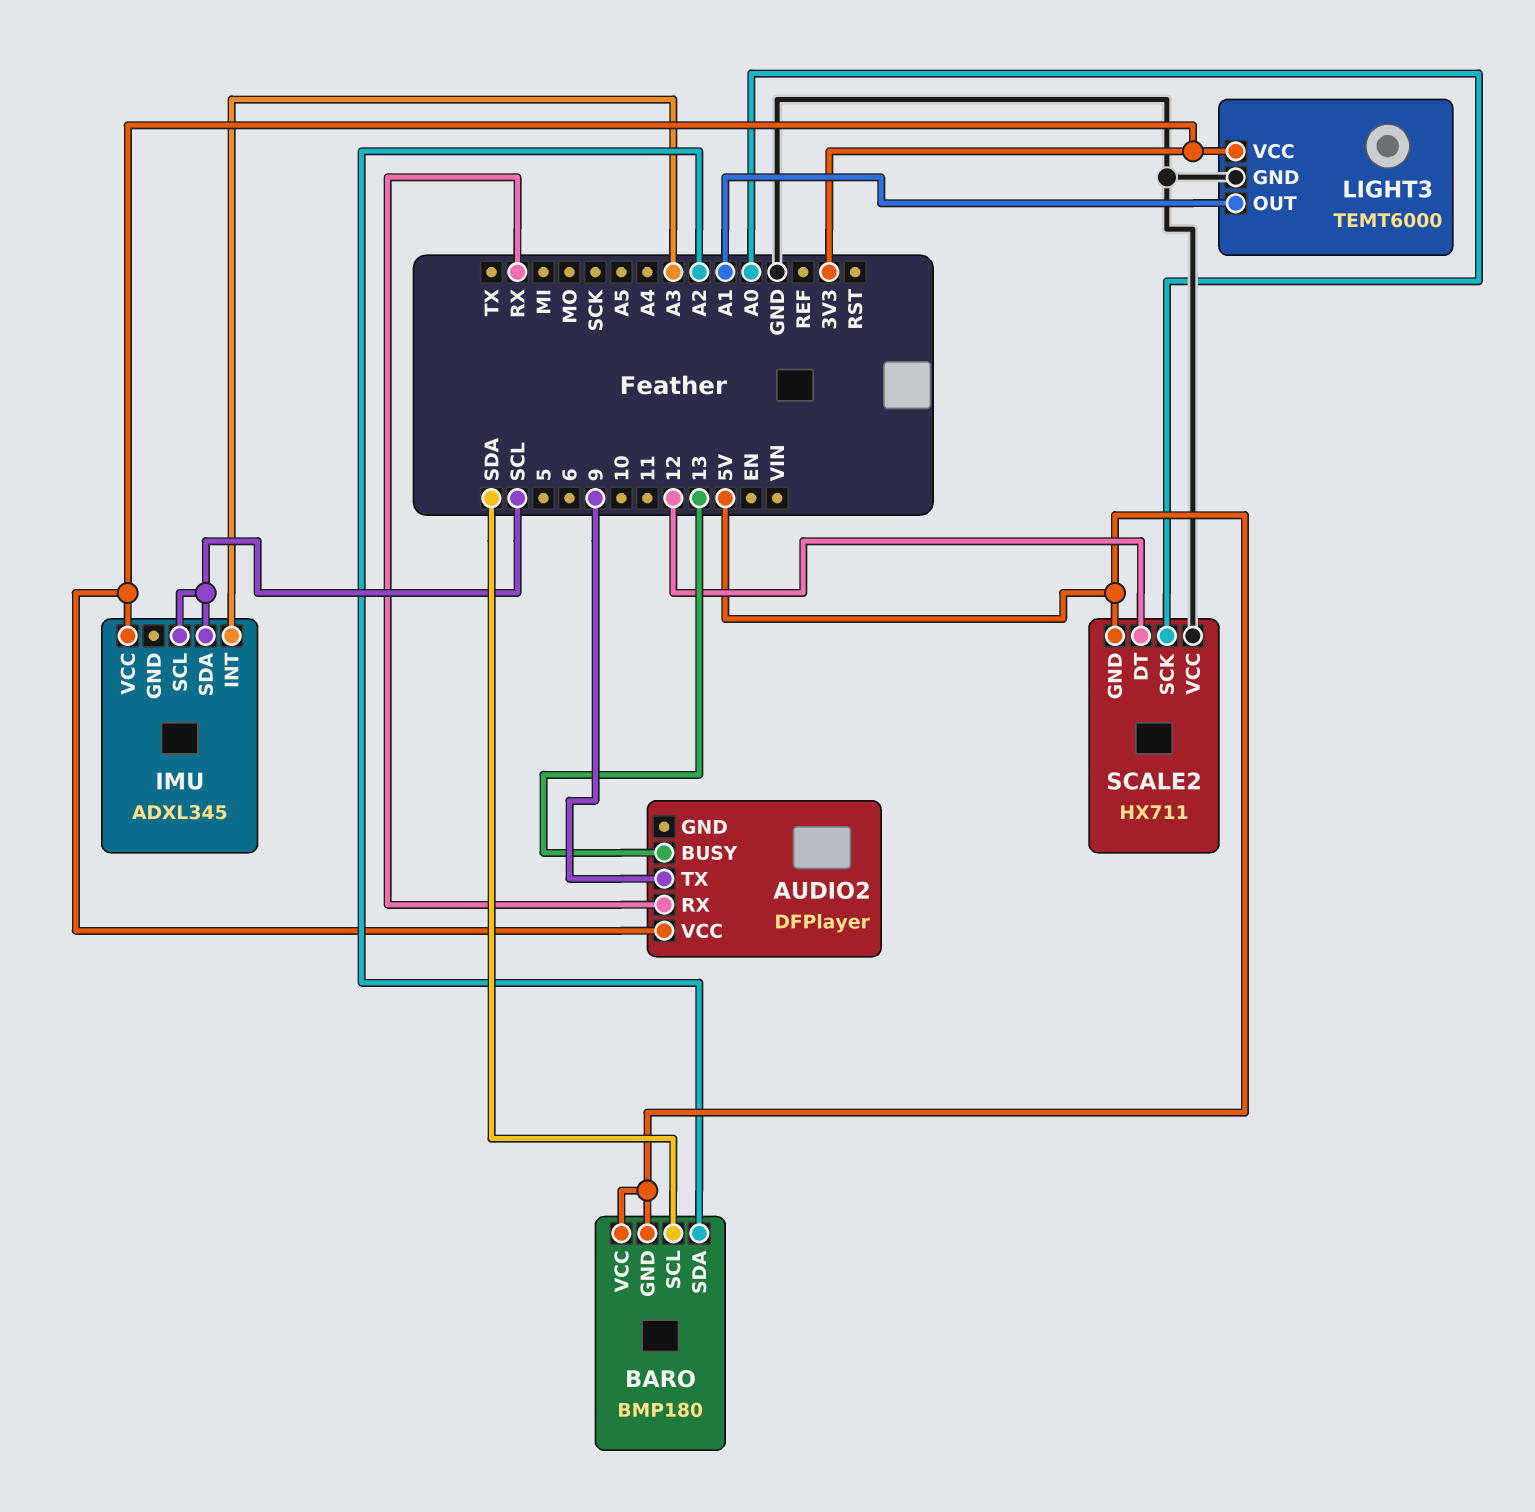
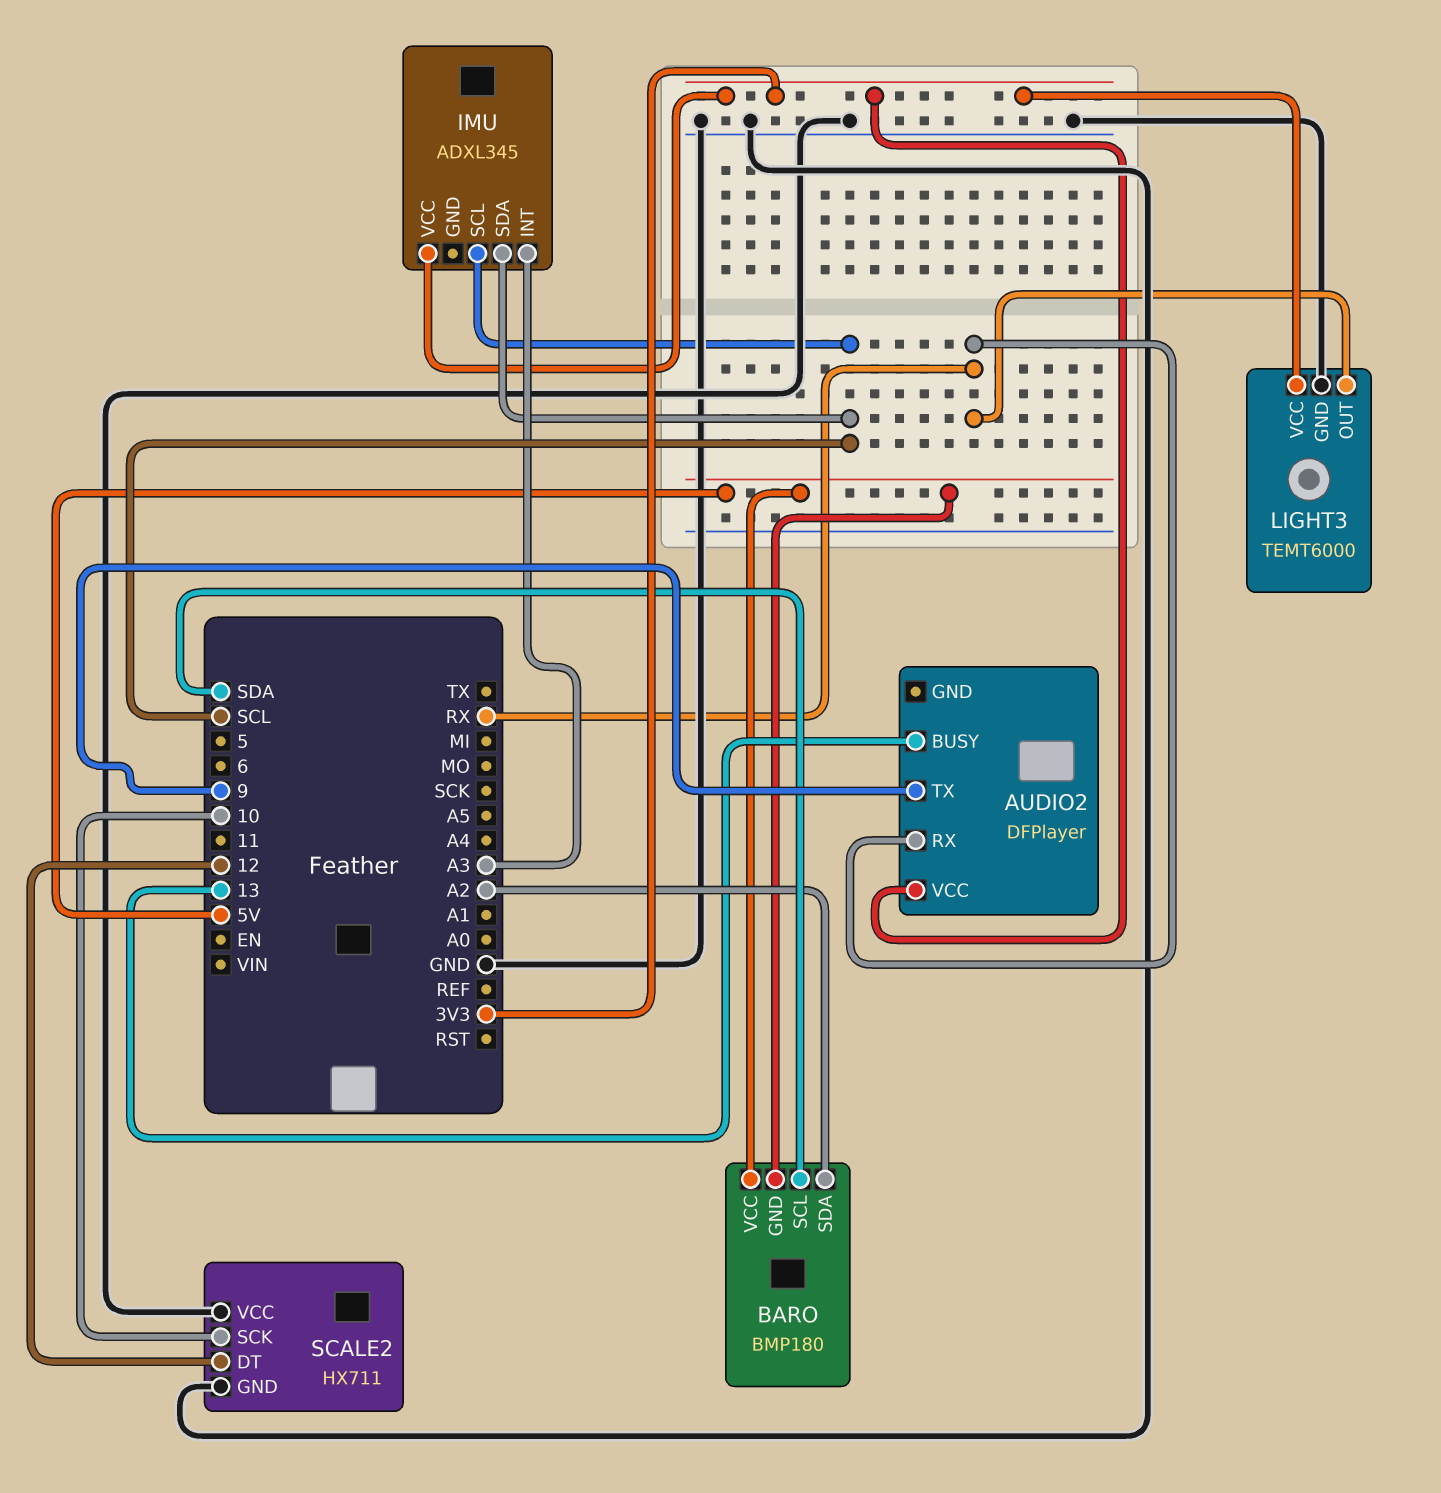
LIGHT3 pin OUT: A1 -> RX
SCALE2 pin GND: 5V -> GND
SCALE2 pin SCK: A0 -> 10

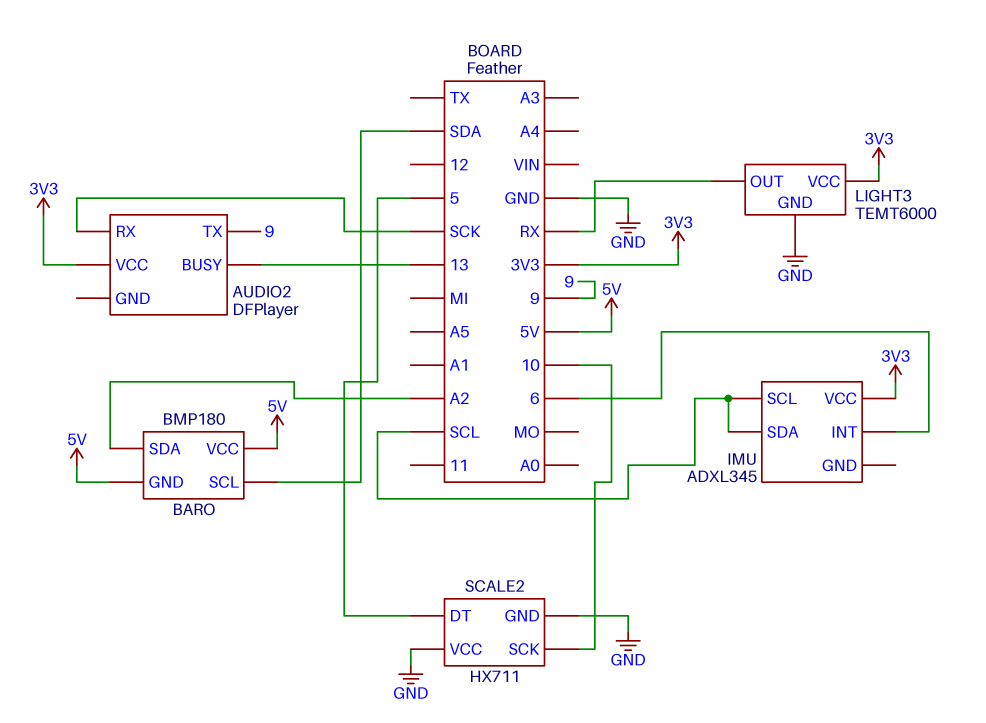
AUDIO2 pin RX: RX -> SCK
IMU pin INT: A3 -> 6
SCALE2 pin DT: 12 -> 5

